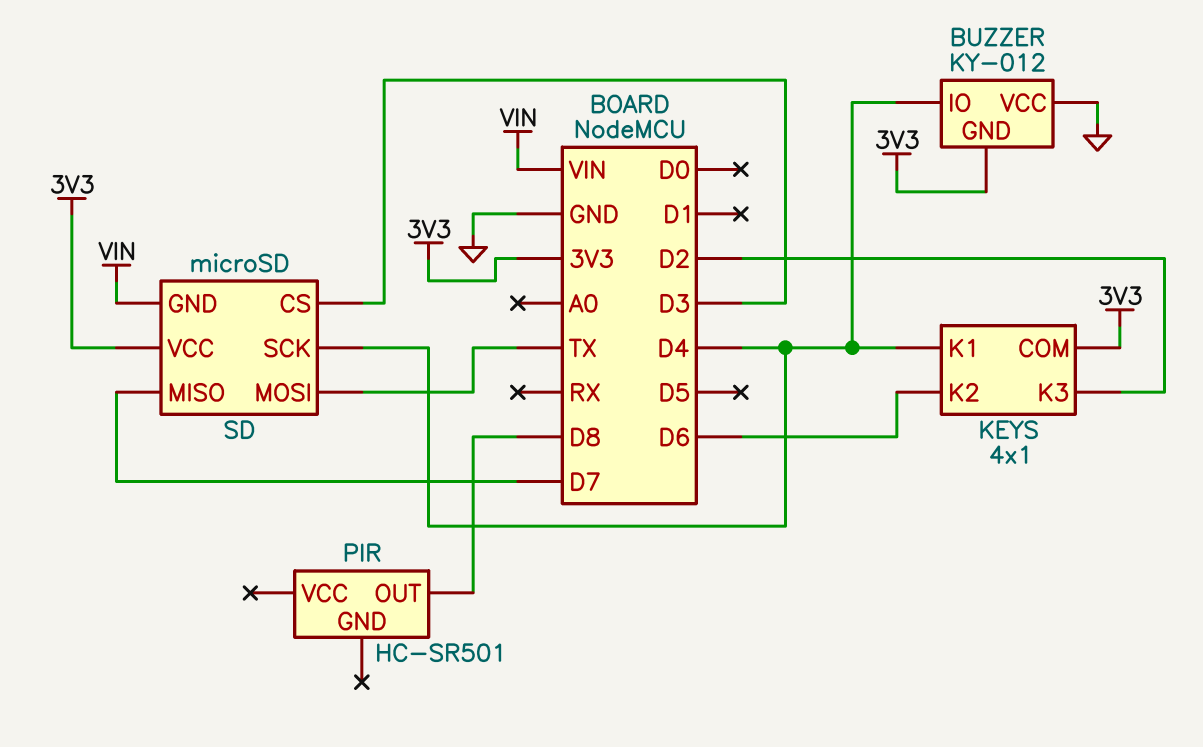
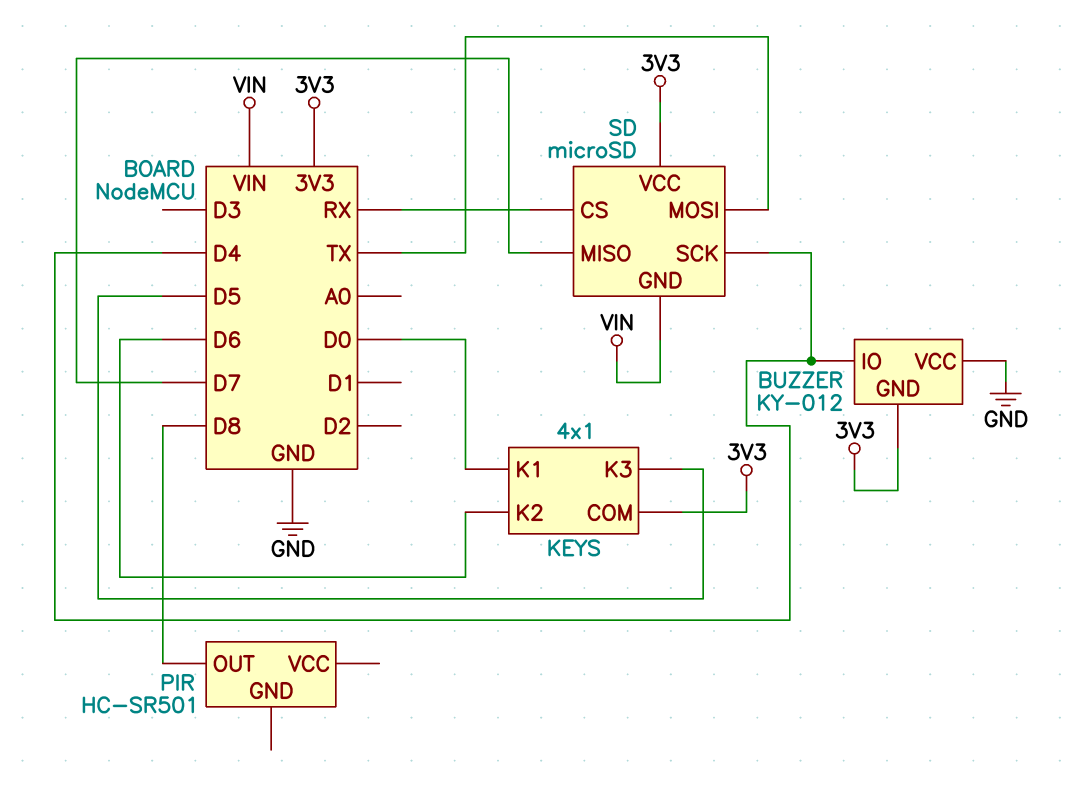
KEYS pin K1: D4 -> D0
KEYS pin K3: D2 -> D5
SD pin CS: D3 -> RX

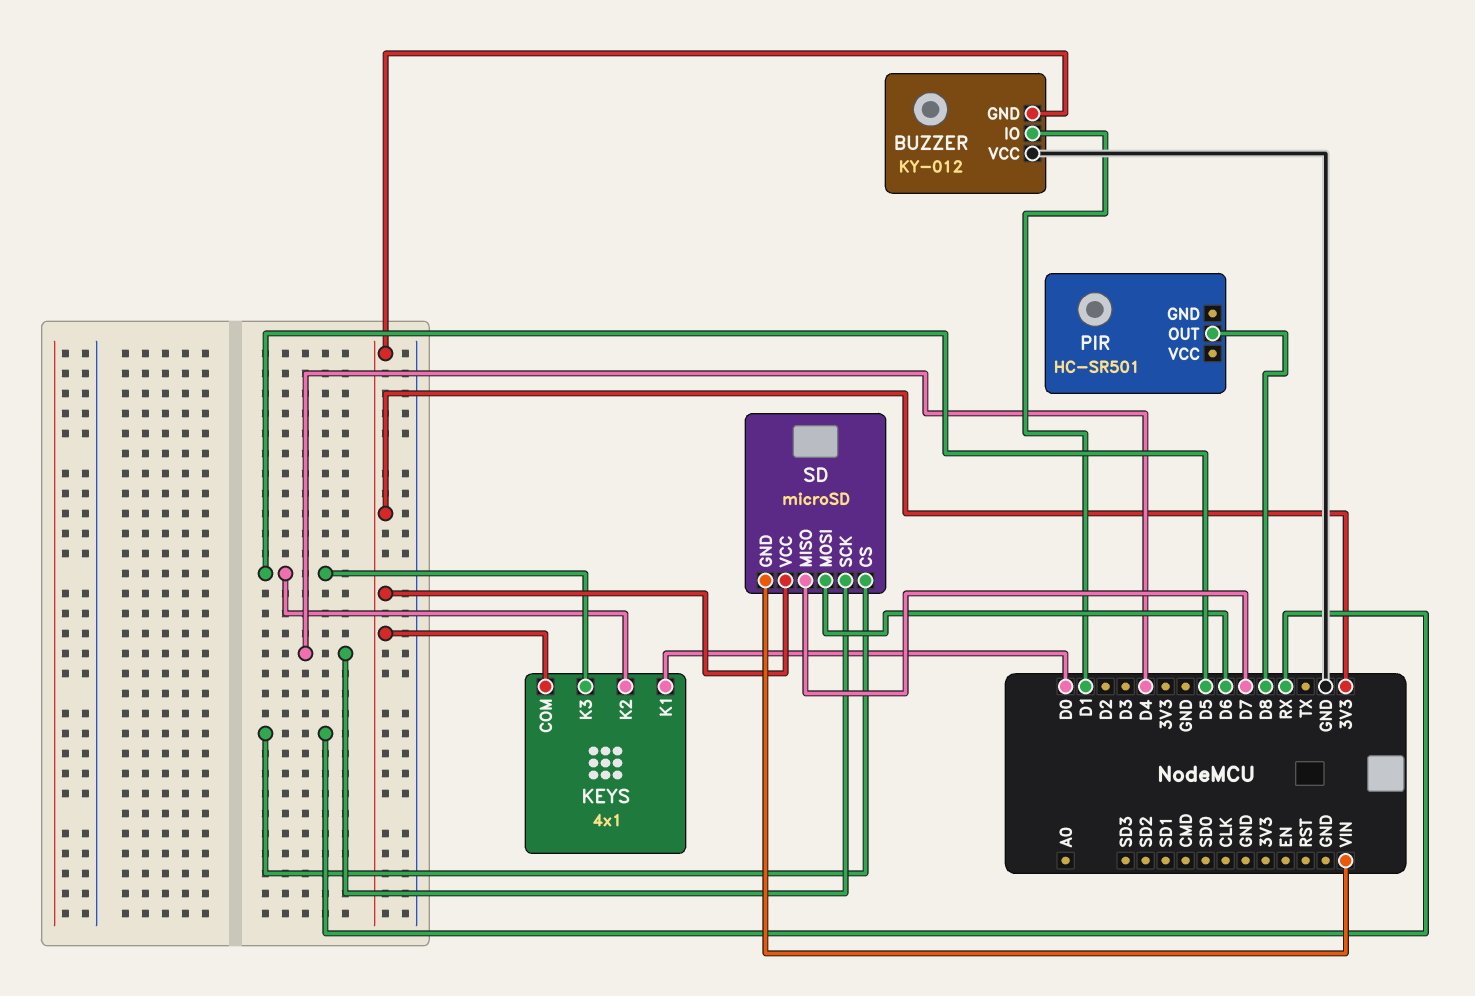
BUZZER pin IO: D4 -> D1
KEYS pin K2: D6 -> D5
SD pin MOSI: TX -> D6

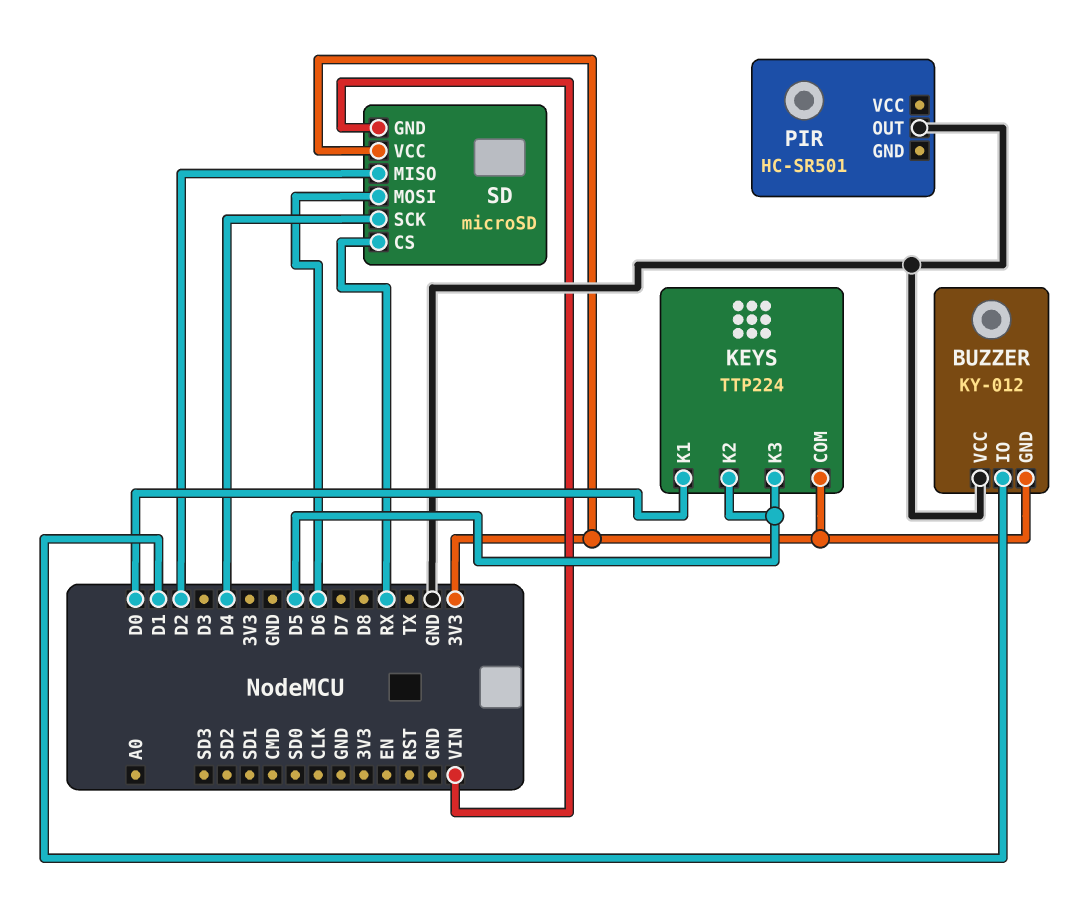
KEYS: 4x1 -> TTP224
PIR pin OUT: D8 -> GND
SD pin MISO: D7 -> D2

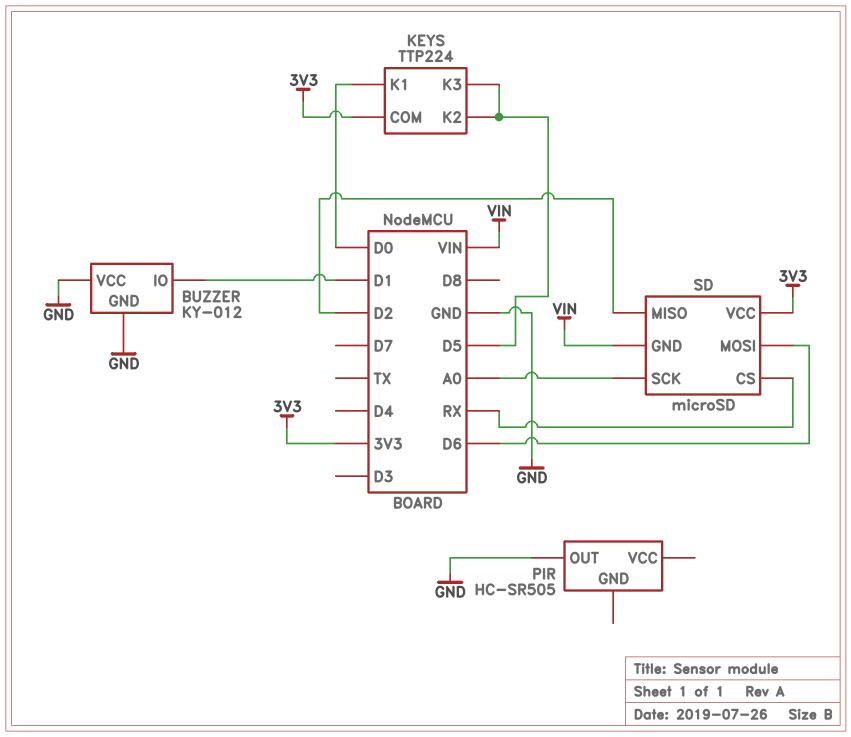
BUZZER pin GND: 3V3 -> GND
PIR: HC-SR501 -> HC-SR505
SD pin SCK: D4 -> A0

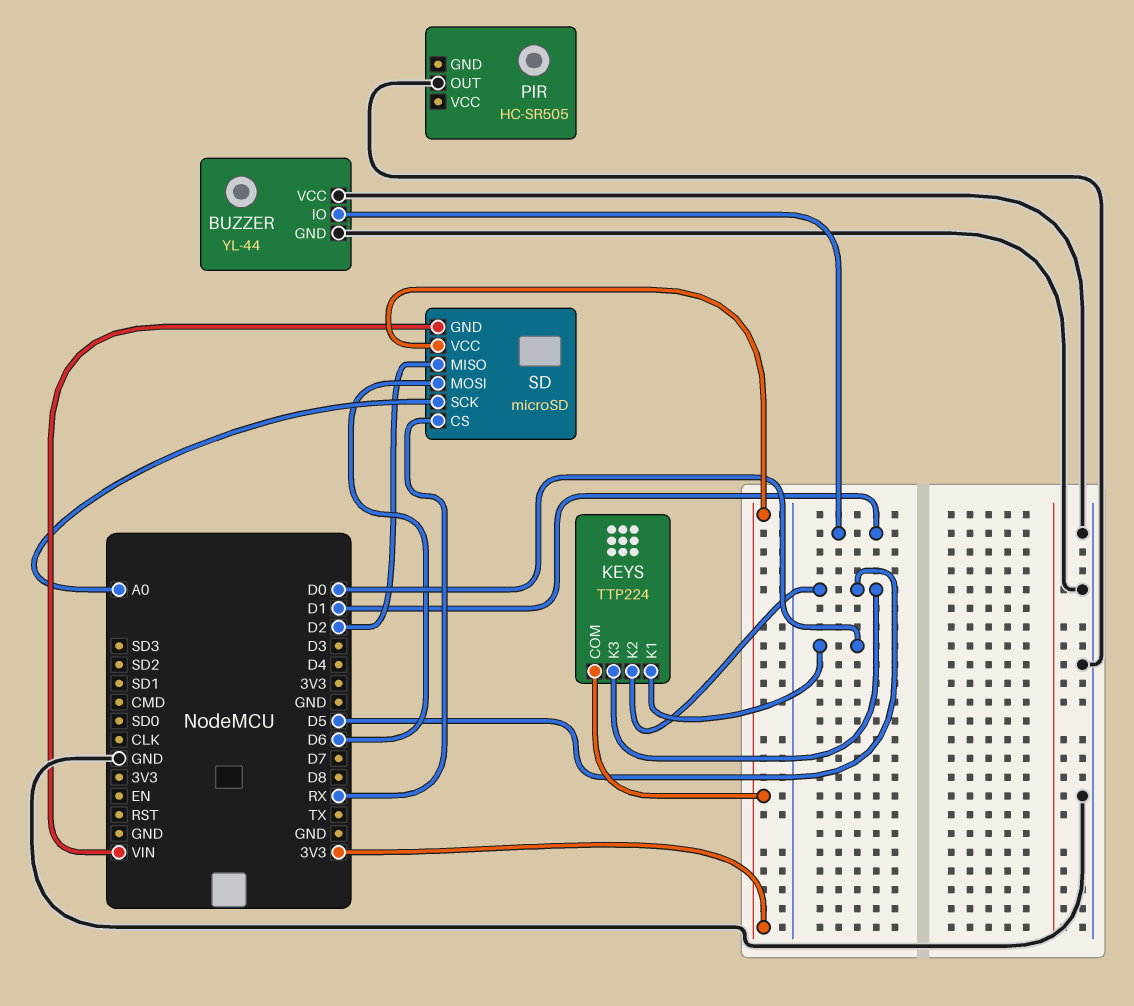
BUZZER: KY-012 -> YL-44

